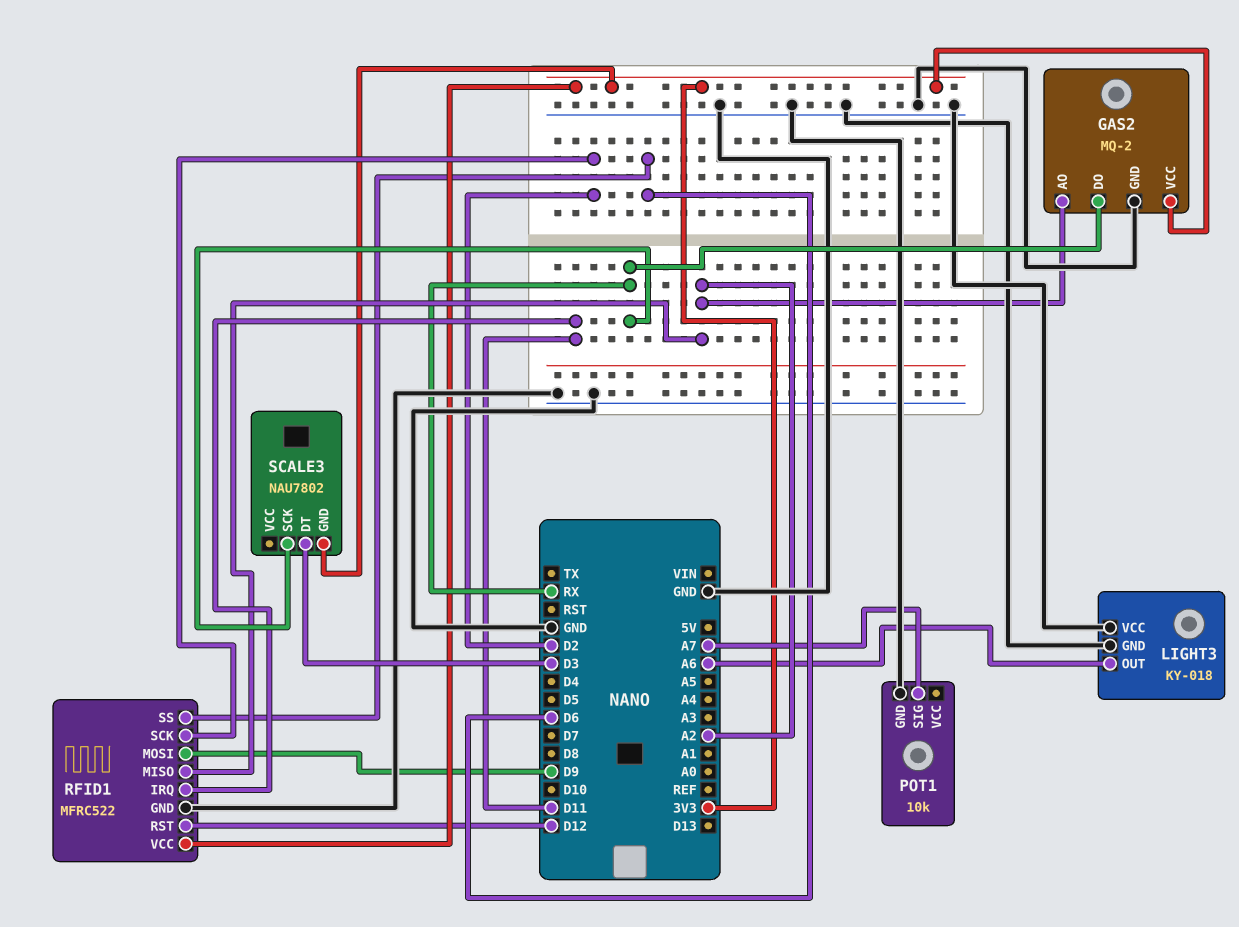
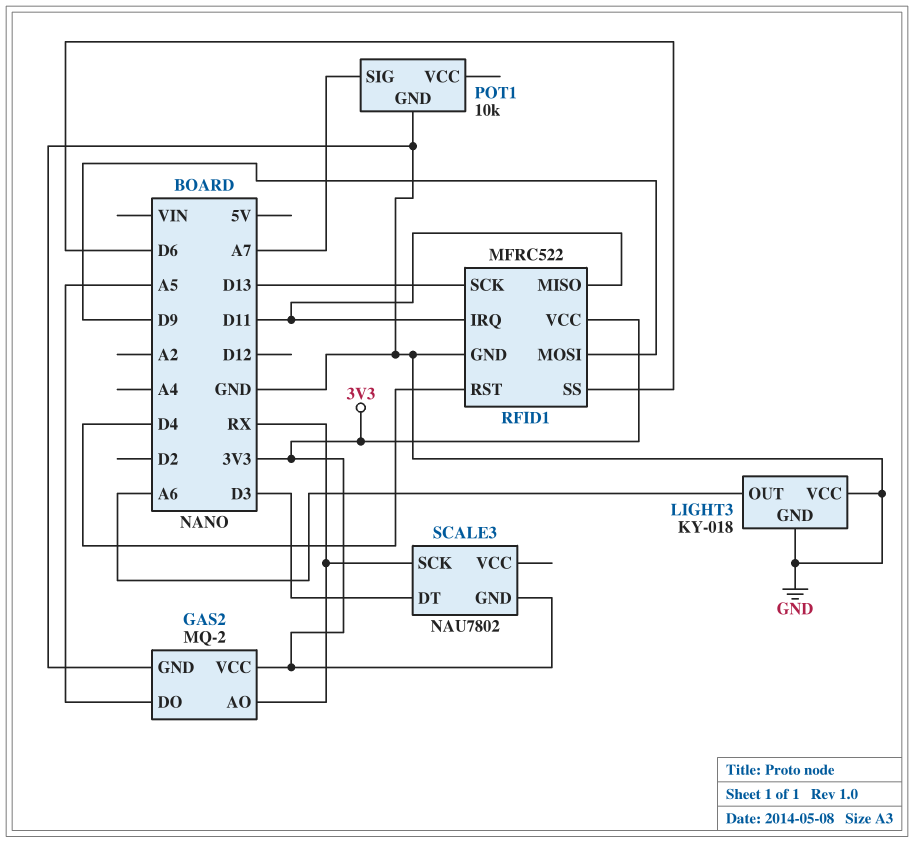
GAS2 pin AO: A2 -> RX
GAS2 pin DO: RX -> A5
RFID1 pin MISO: A2 -> D11
RFID1 pin RST: D12 -> D4
RFID1 pin SCK: D2 -> D13

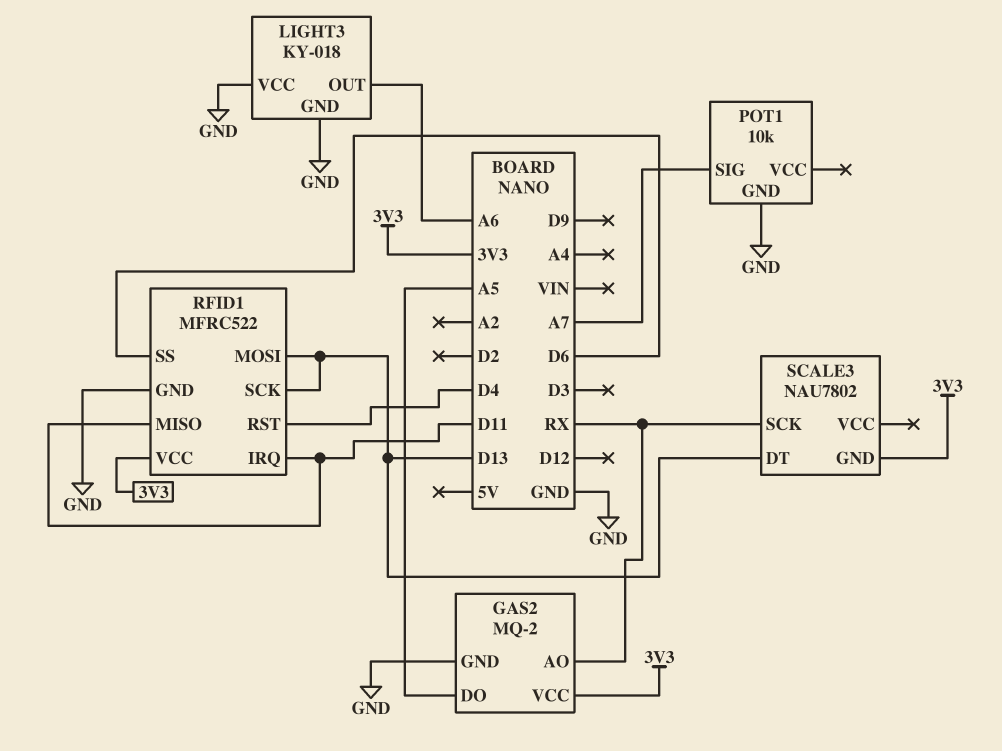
RFID1 pin MOSI: D9 -> D13
SCALE3 pin DT: D3 -> D13

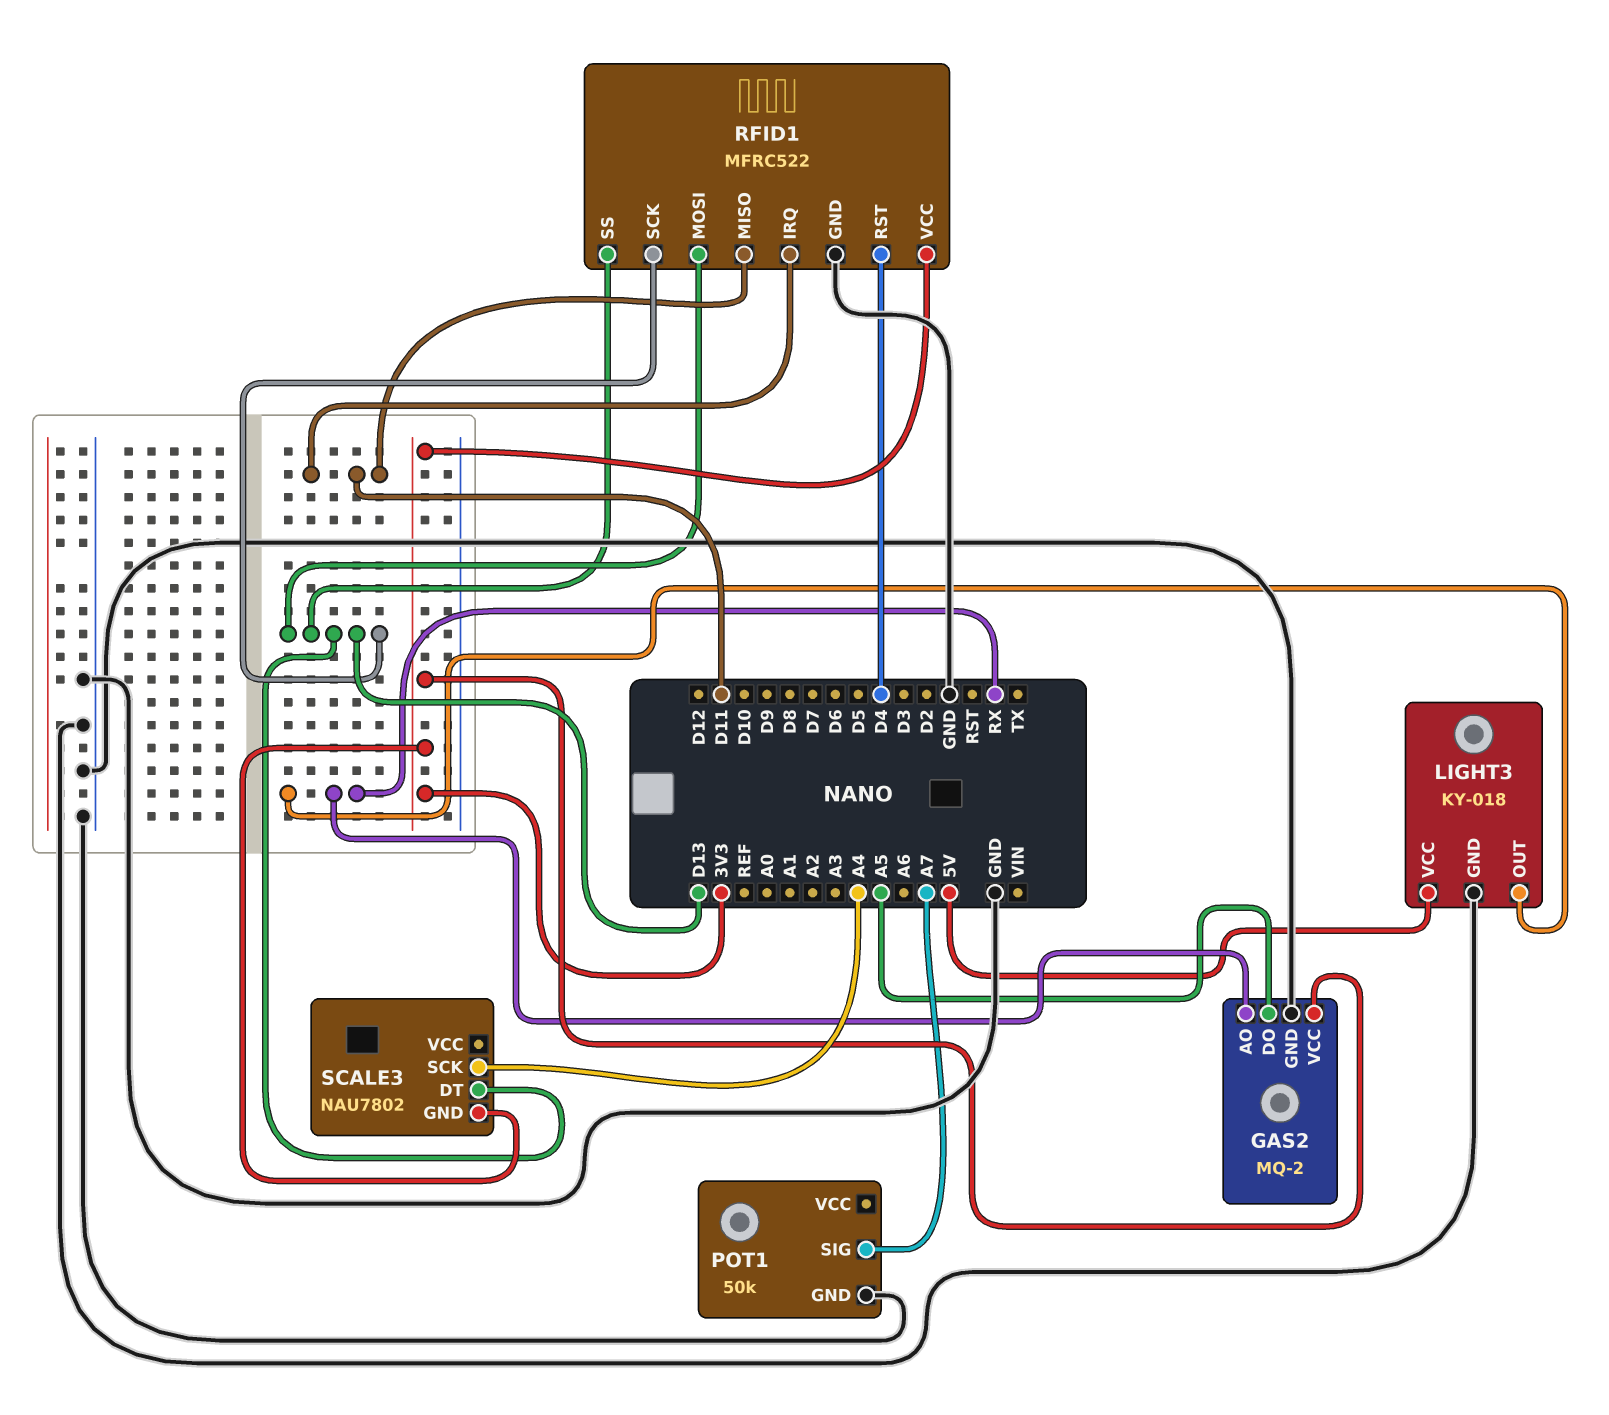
LIGHT3 pin OUT: A6 -> RX
LIGHT3 pin VCC: GND -> 5V
POT1: 10k -> 50k
RFID1 pin SS: D6 -> D13
SCALE3 pin SCK: RX -> A4

